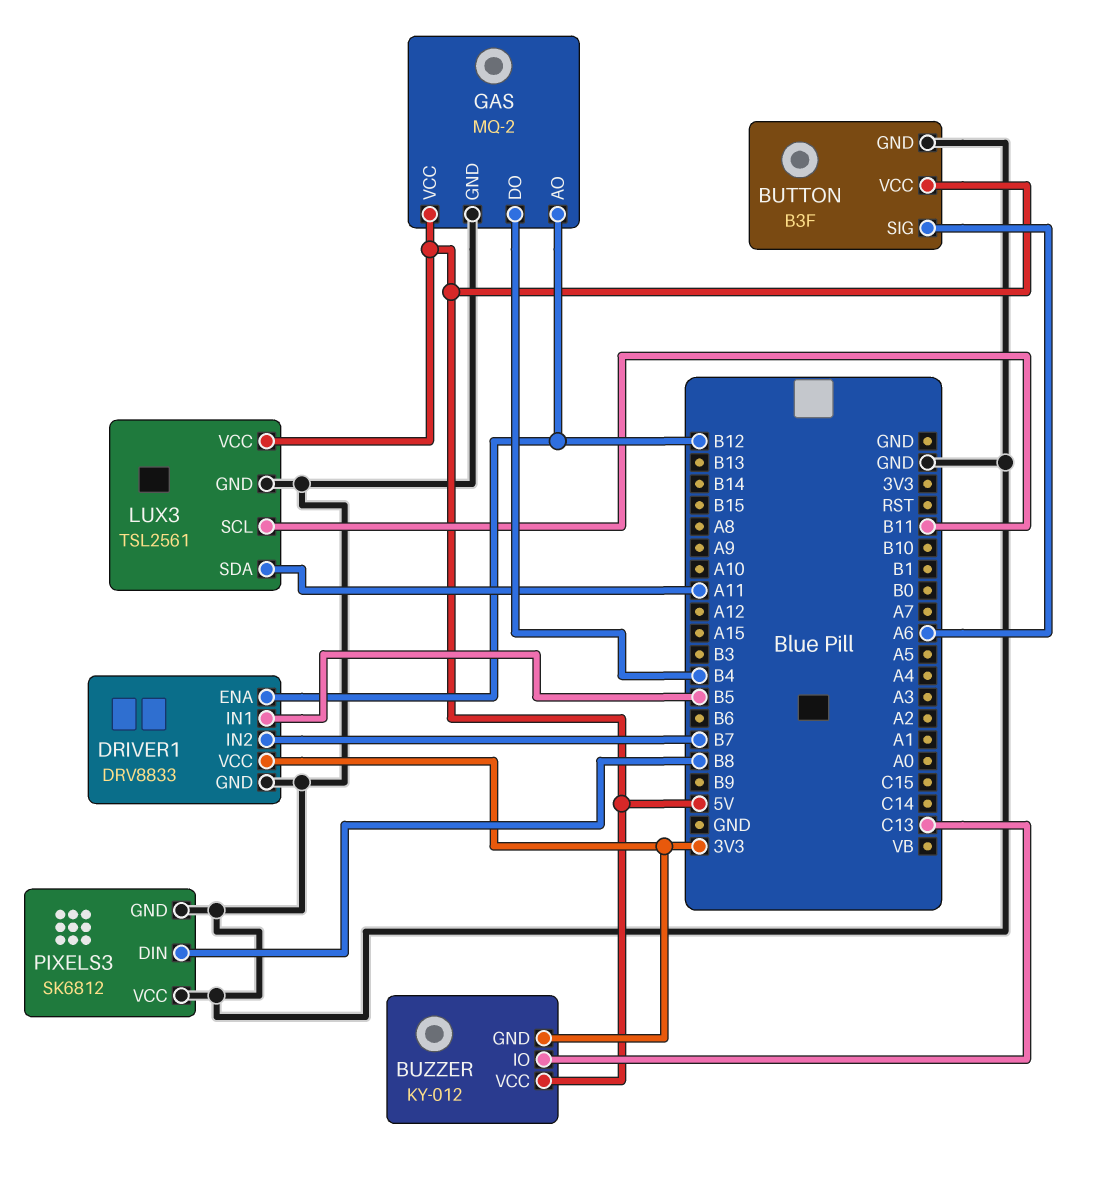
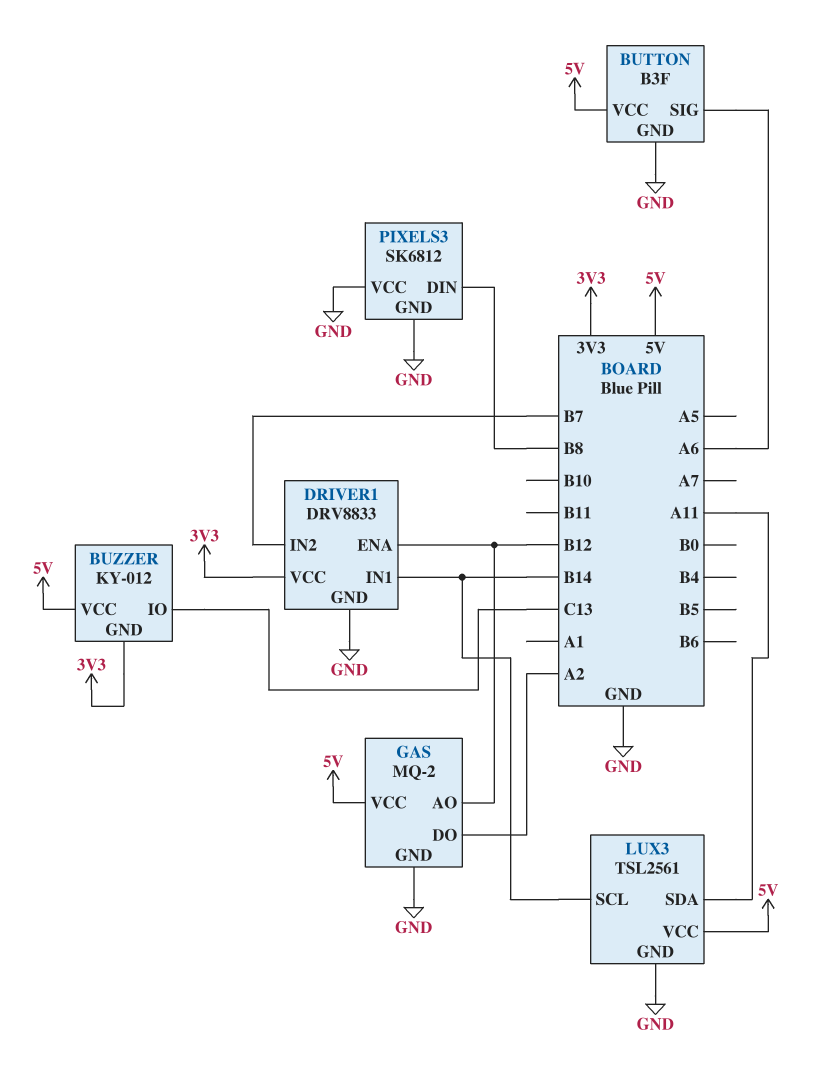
DRIVER1 pin IN1: B5 -> B14
GAS pin DO: B4 -> A2
LUX3 pin SCL: B11 -> B14

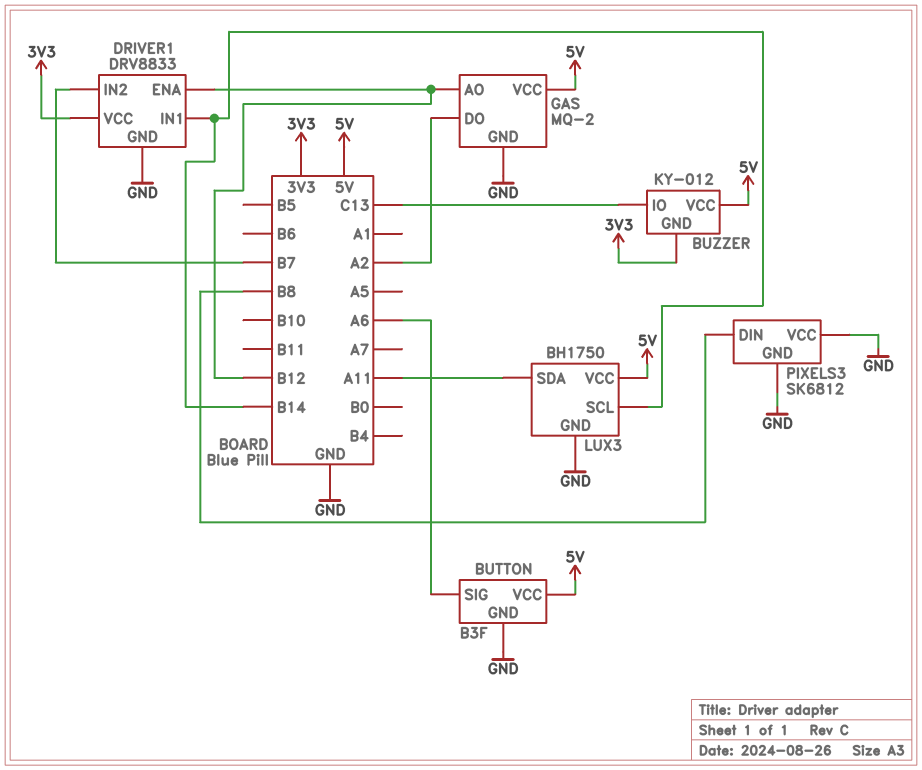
LUX3: TSL2561 -> BH1750

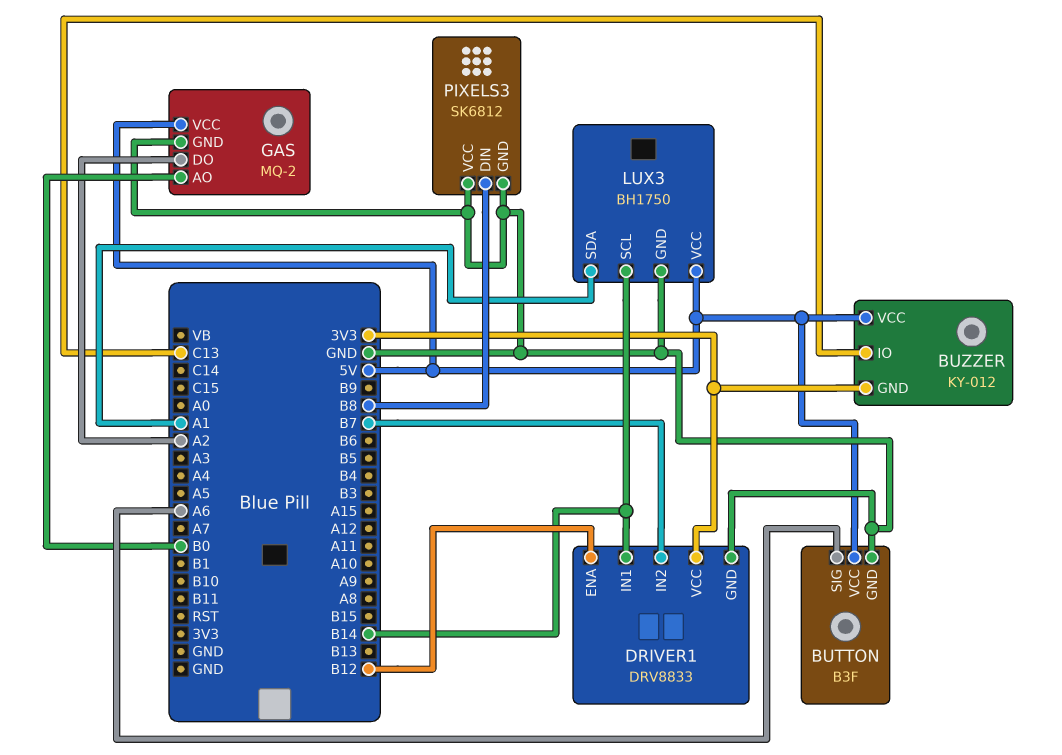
GAS pin AO: B12 -> B0
LUX3 pin SDA: A11 -> A1

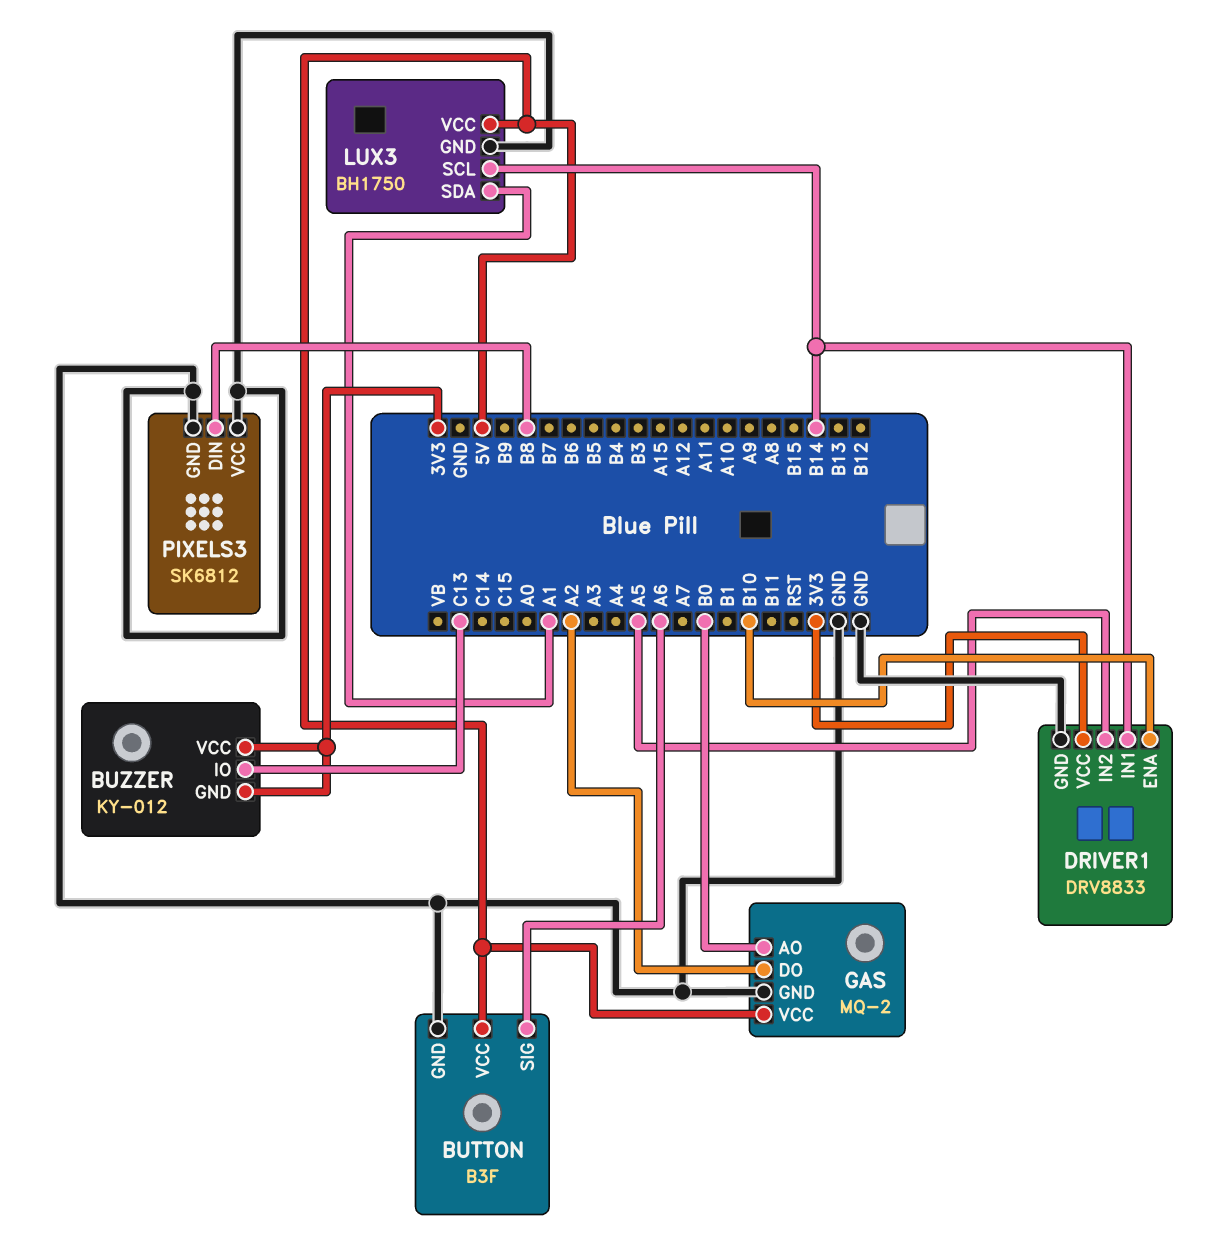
BUZZER pin VCC: 5V -> 3V3
DRIVER1 pin ENA: B12 -> B10
DRIVER1 pin IN2: B7 -> A5

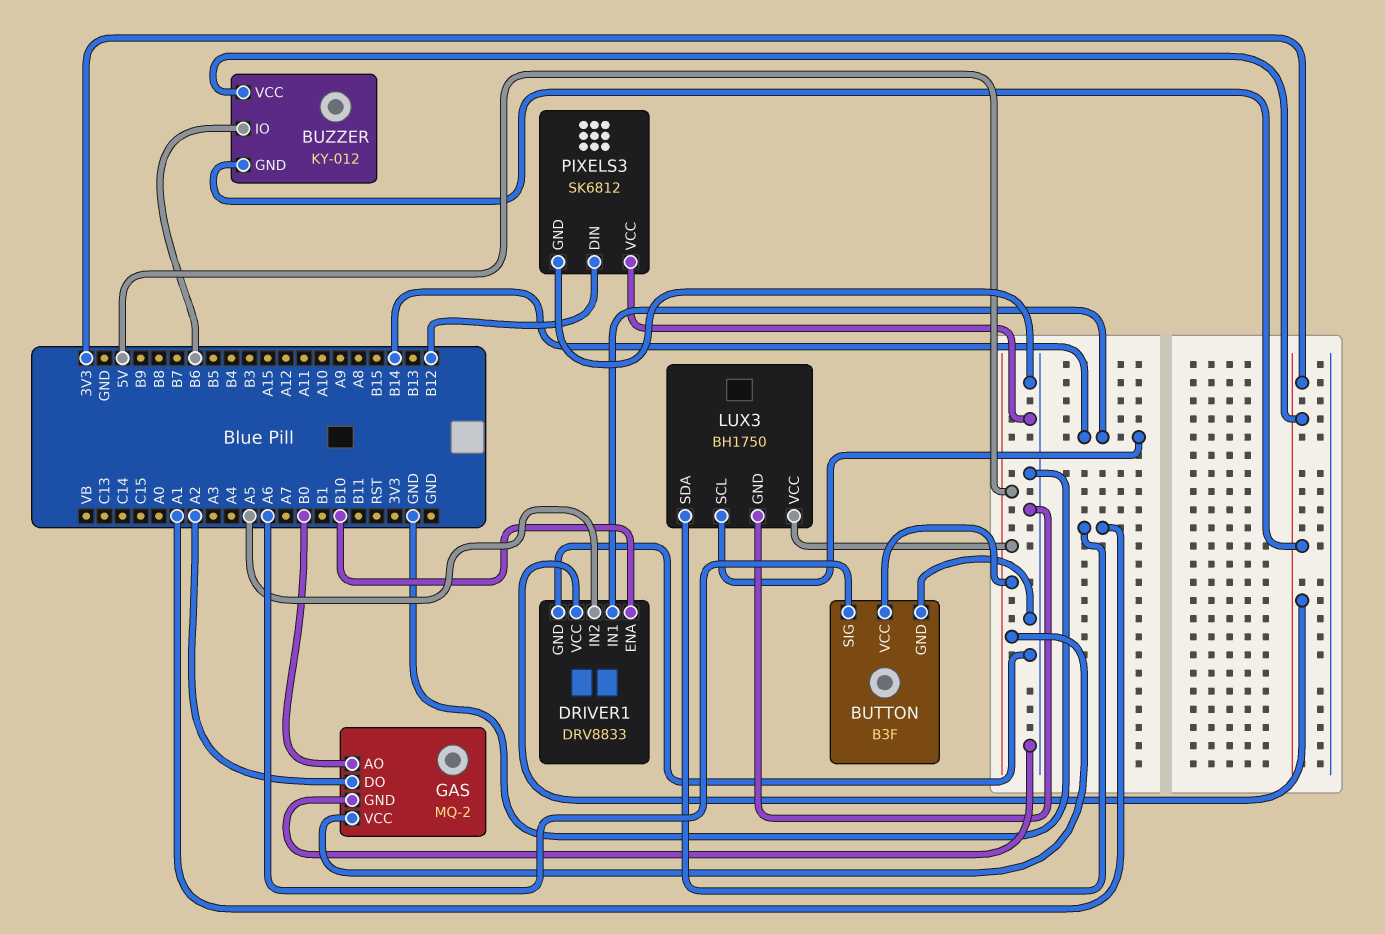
BUZZER pin IO: C13 -> B6
PIXELS3 pin DIN: B8 -> B12

